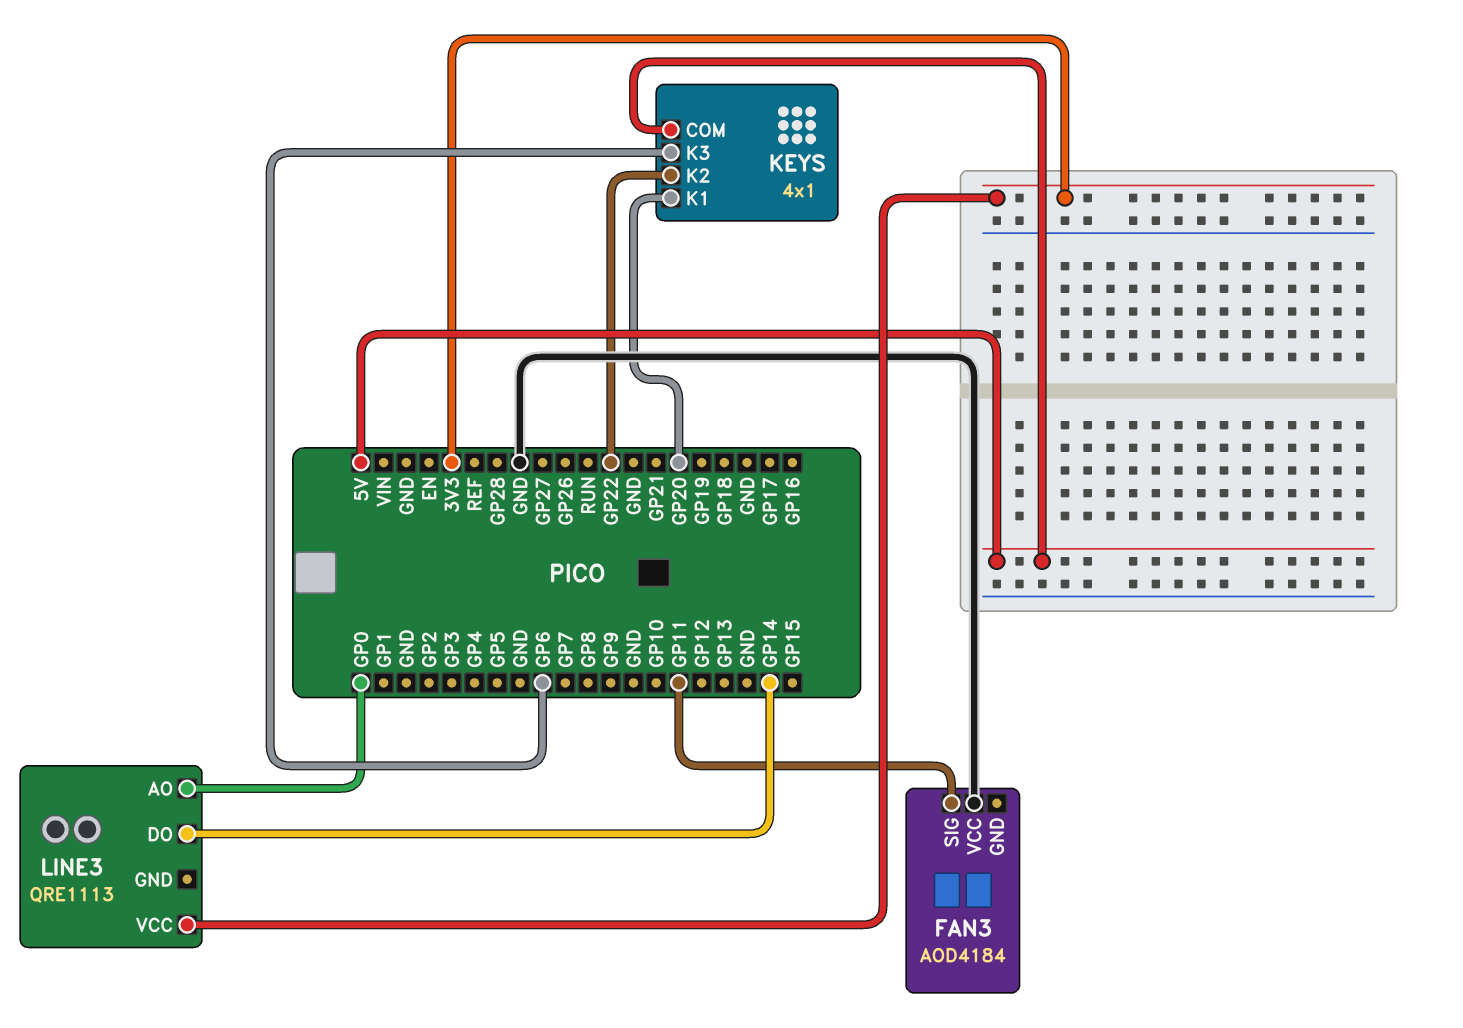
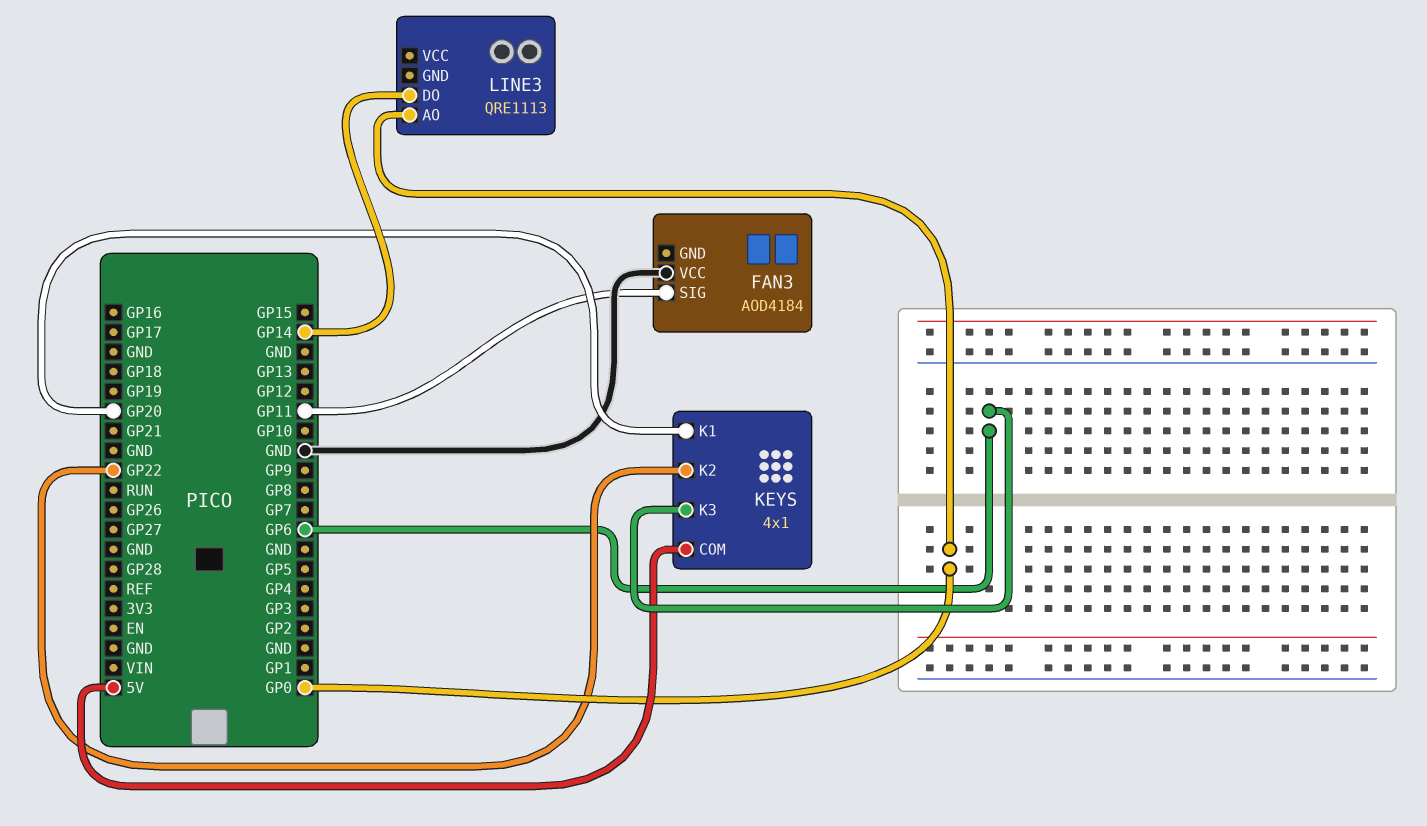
LINE3 pin VCC: 3V3 -> none

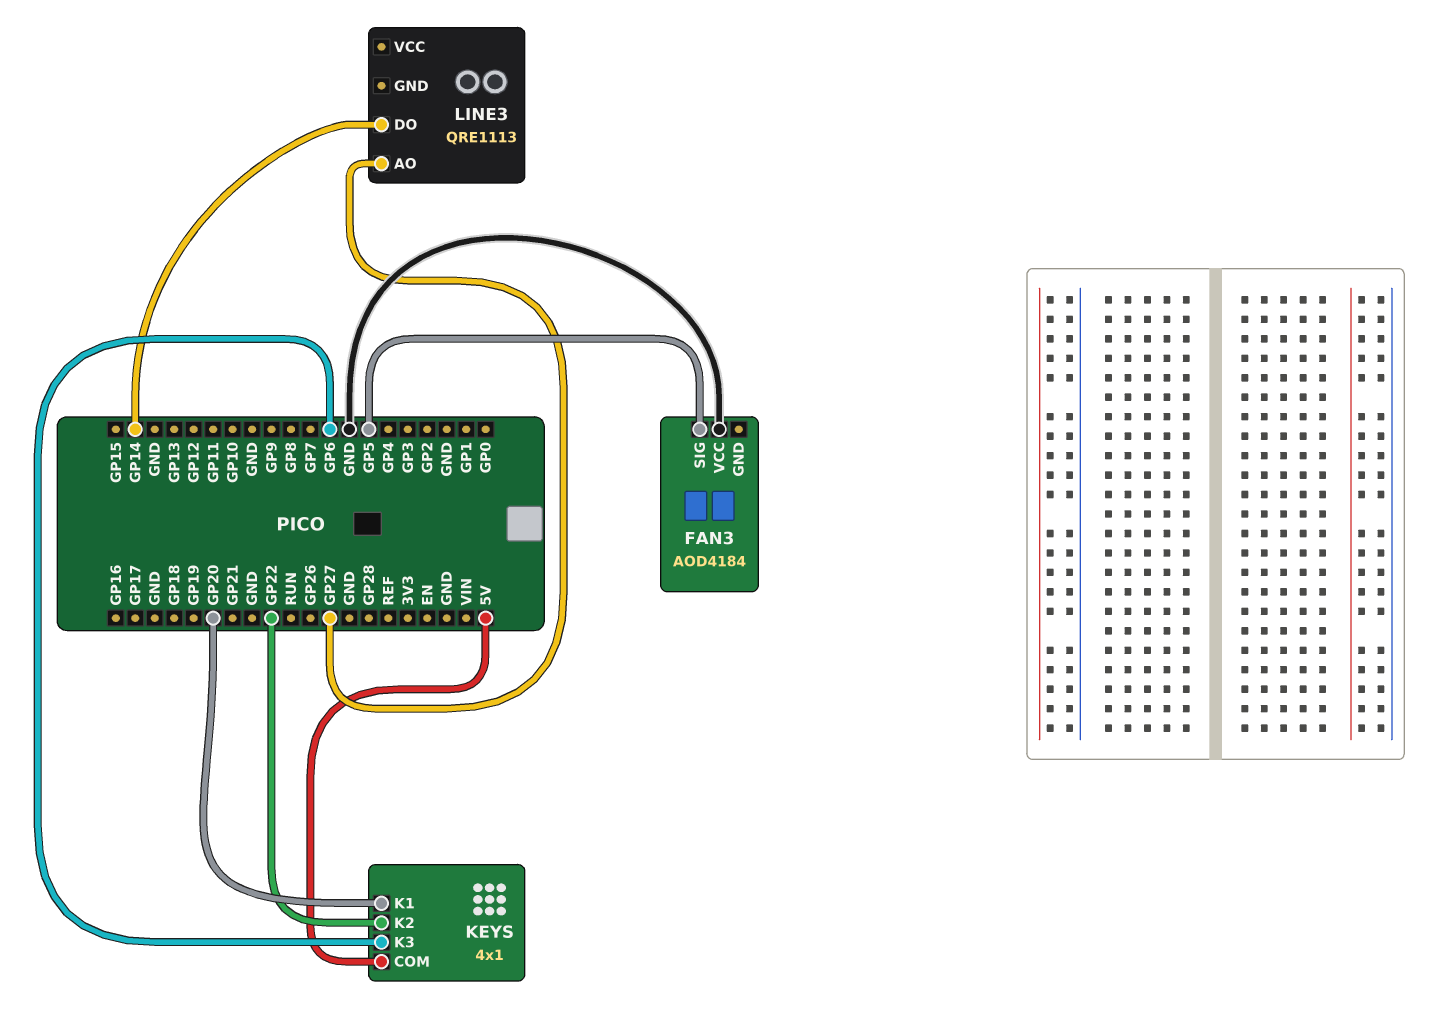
FAN3 pin SIG: GP11 -> GP5
LINE3 pin AO: GP0 -> GP27

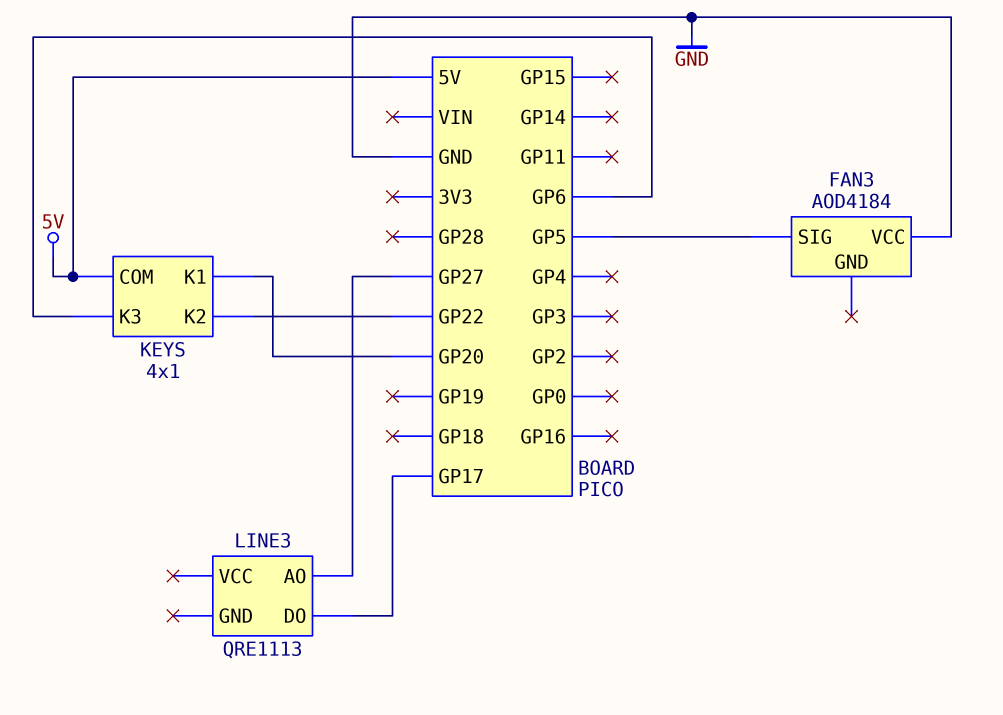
LINE3 pin DO: GP14 -> GP17

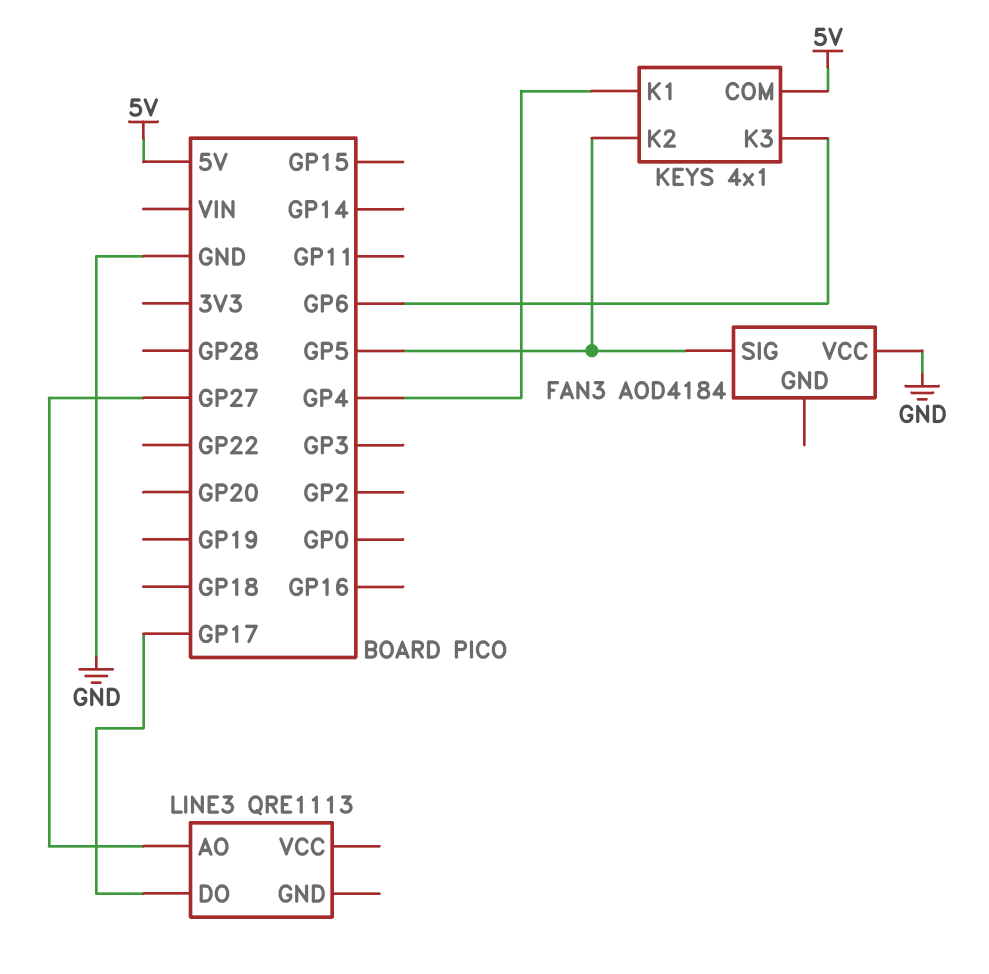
KEYS pin K1: GP20 -> GP4
KEYS pin K2: GP22 -> GP5

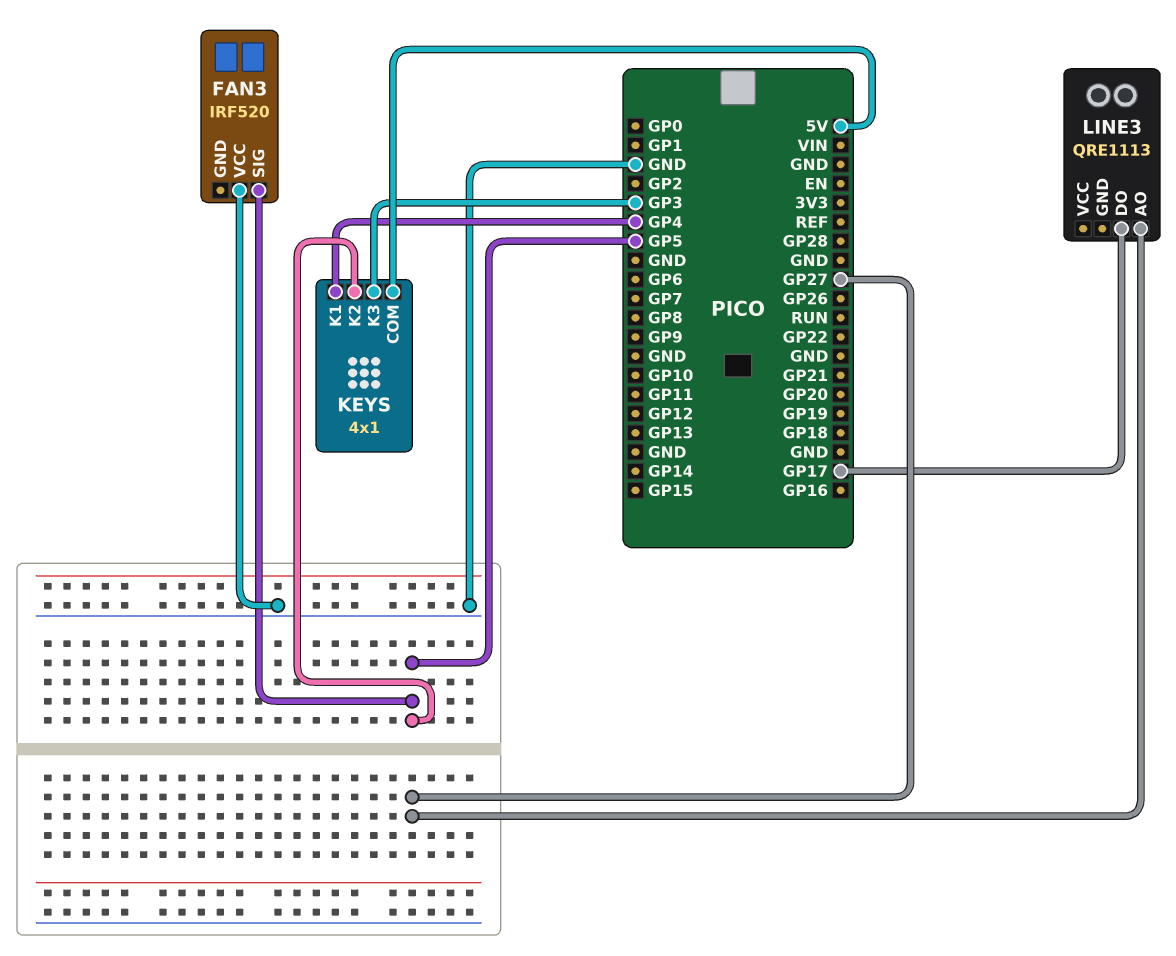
FAN3: AOD4184 -> IRF520
KEYS pin K3: GP6 -> GP3

